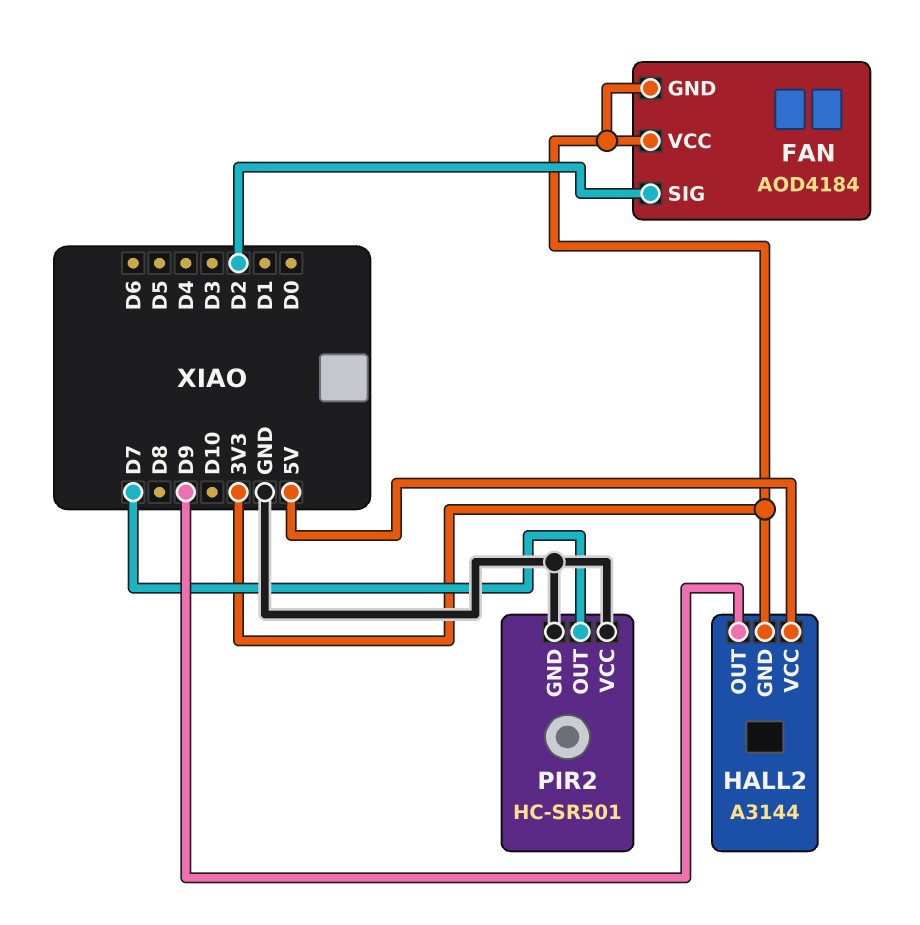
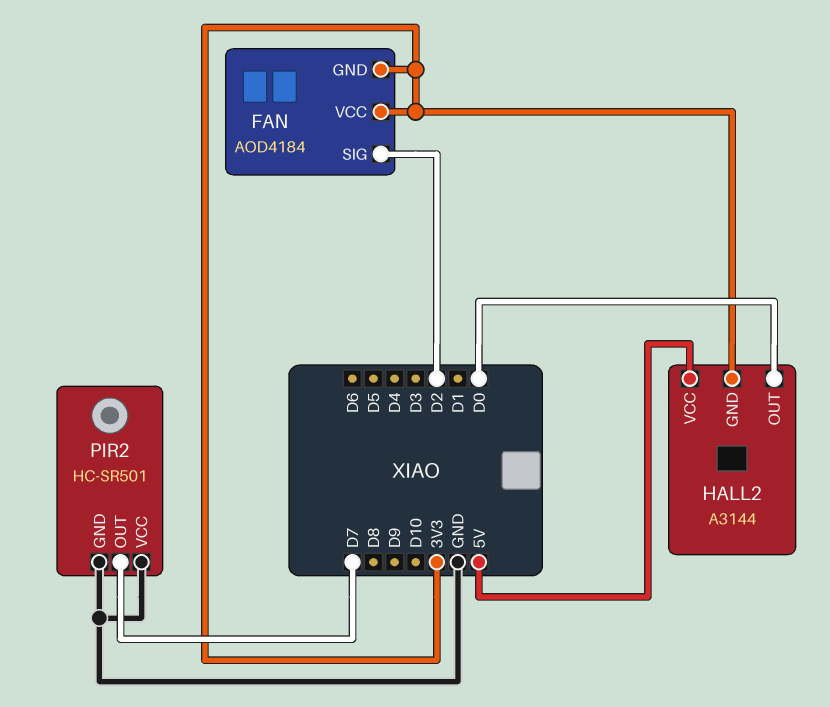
HALL2 pin OUT: D9 -> D0

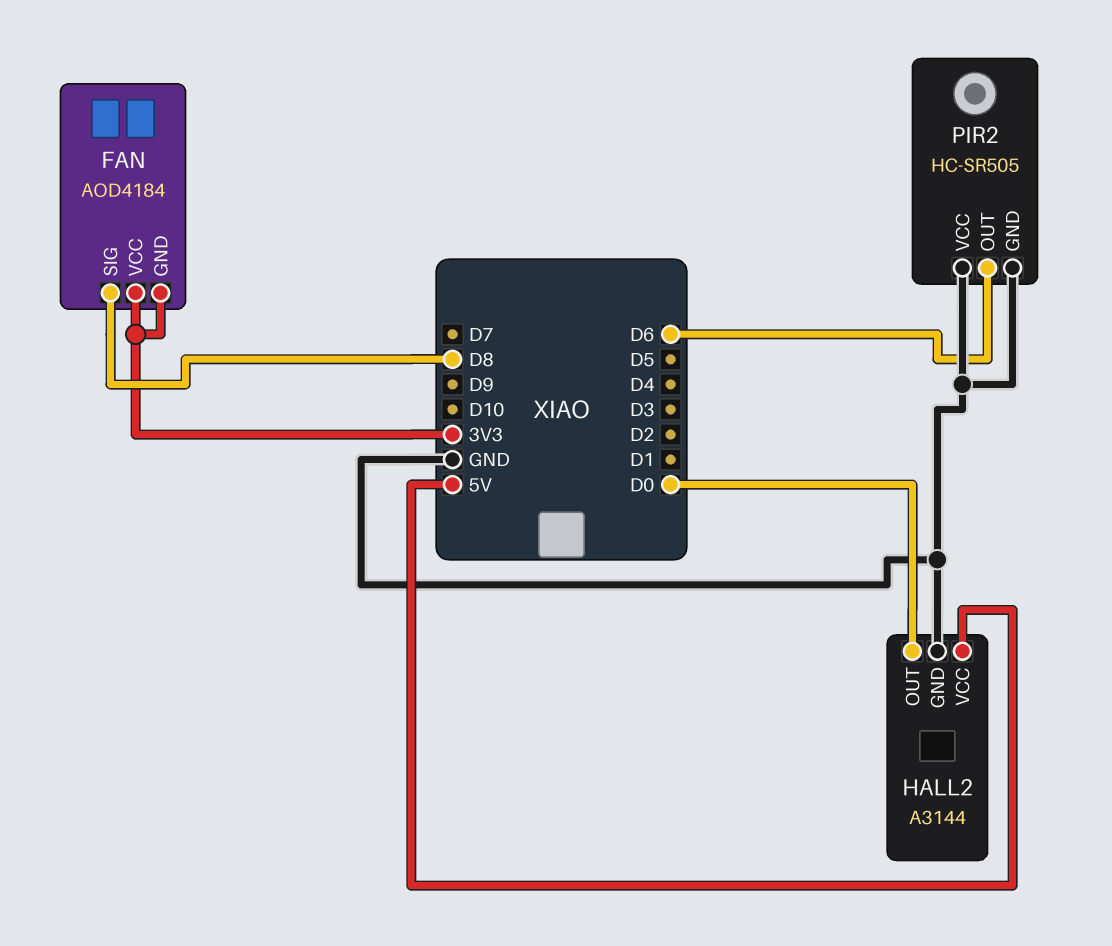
FAN pin SIG: D2 -> D8
HALL2 pin GND: 3V3 -> GND
PIR2: HC-SR501 -> HC-SR505
PIR2 pin OUT: D7 -> D6

